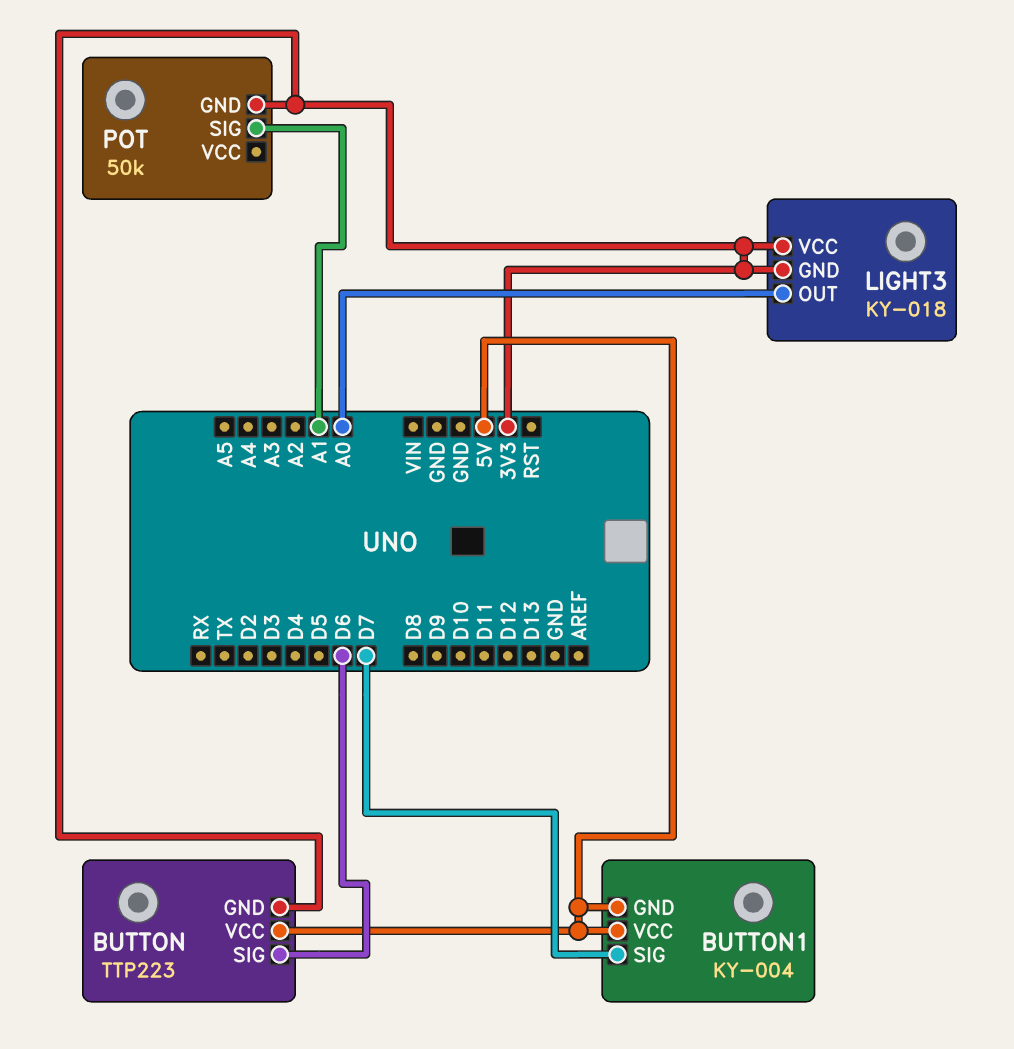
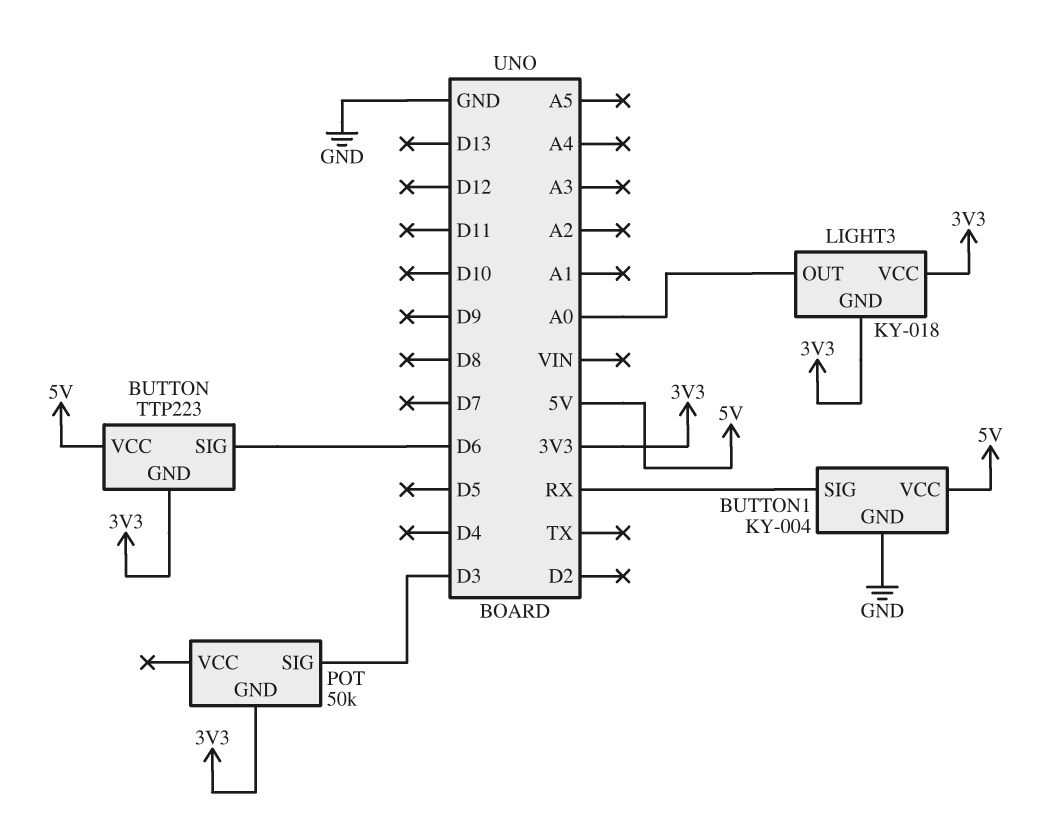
BUTTON1 pin GND: 5V -> GND
BUTTON1 pin SIG: D7 -> RX
POT pin SIG: A1 -> D3

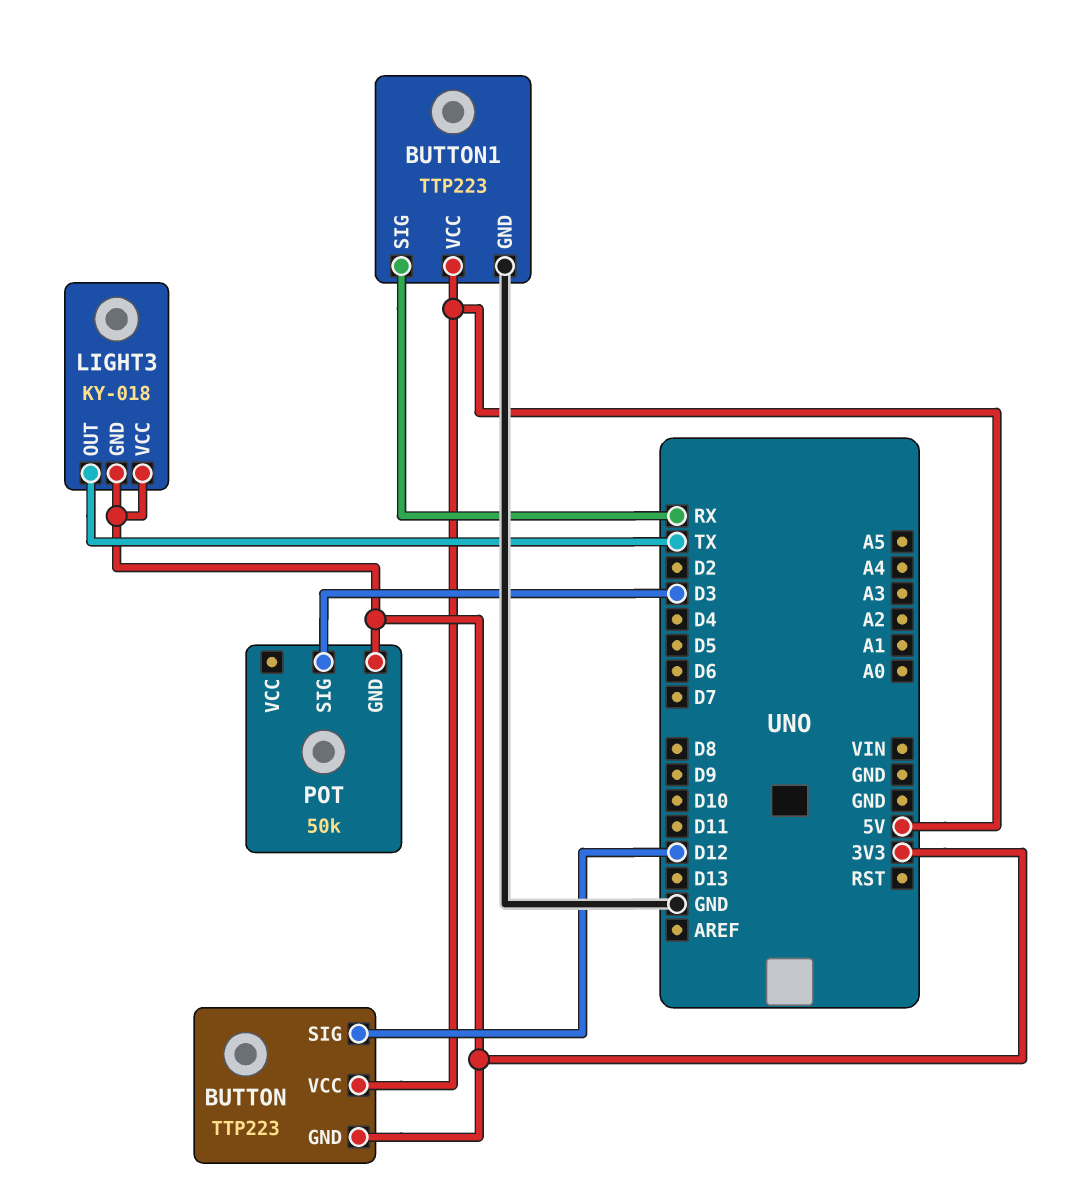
BUTTON pin SIG: D6 -> D12
BUTTON1: KY-004 -> TTP223
LIGHT3 pin OUT: A0 -> TX

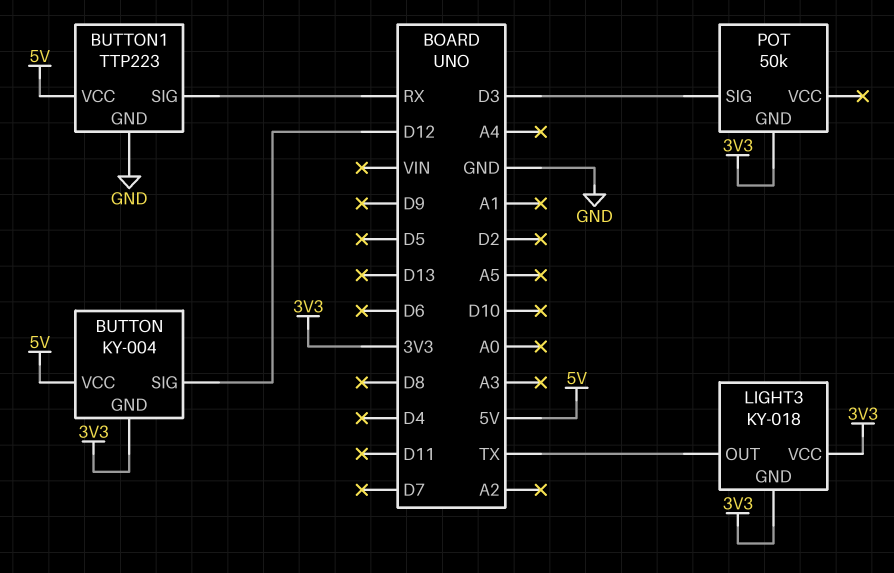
BUTTON: TTP223 -> KY-004

